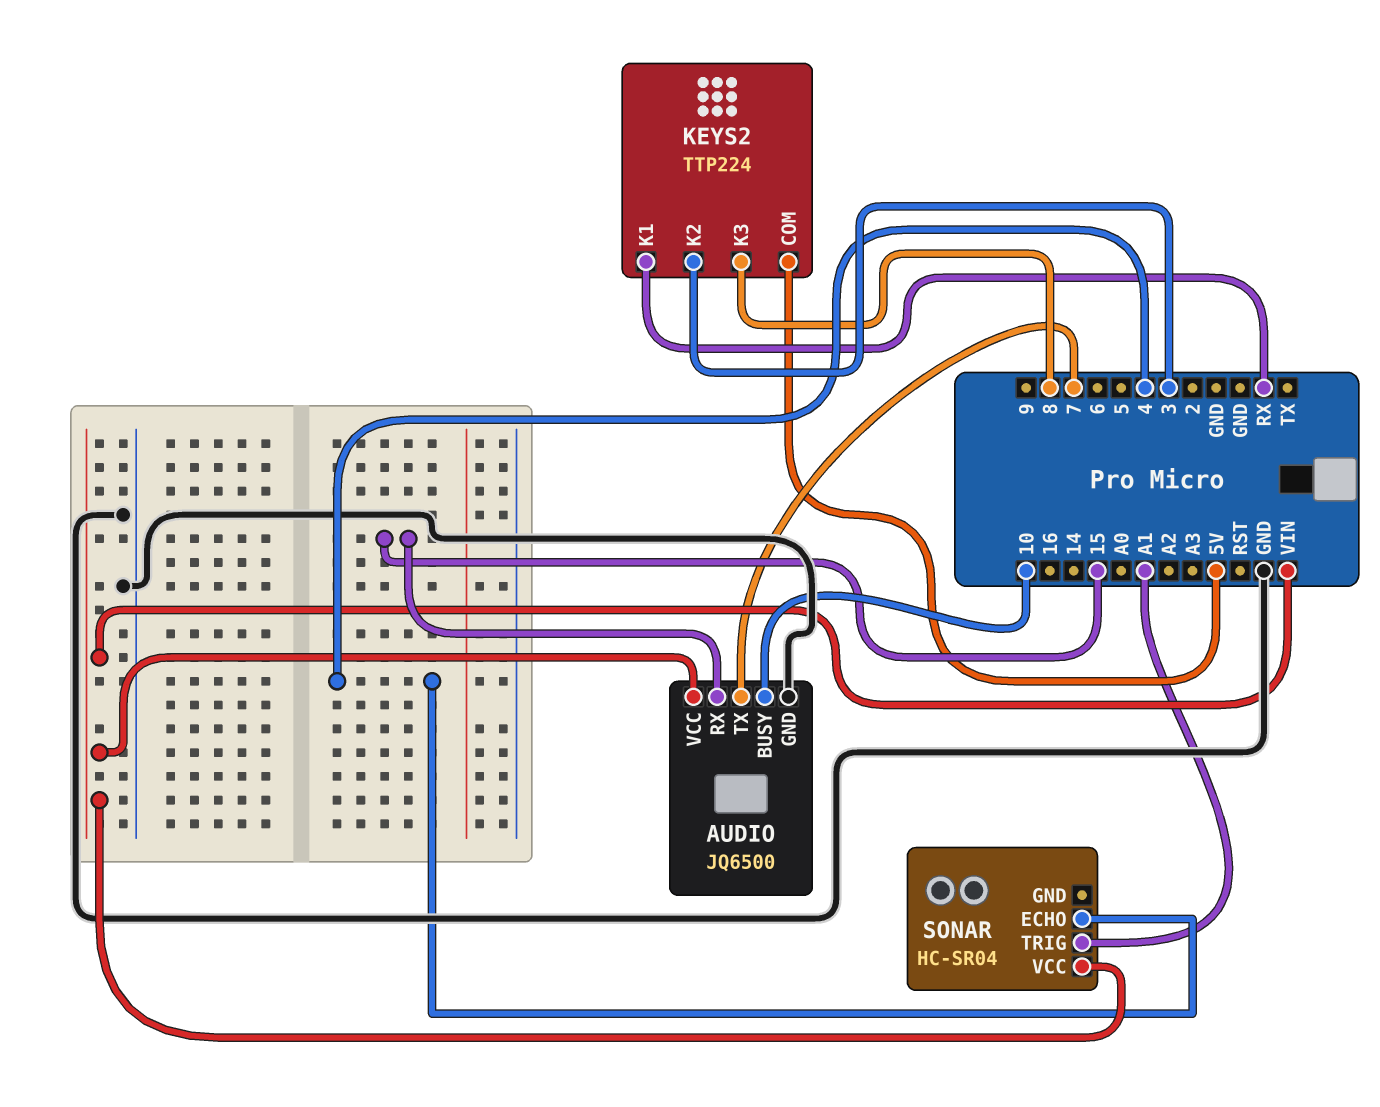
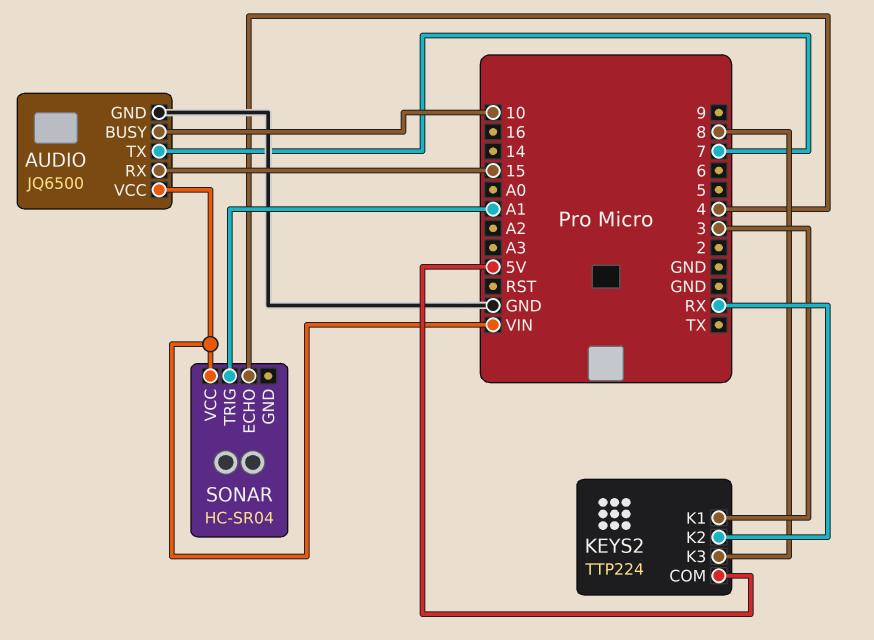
KEYS2 pin K1: RX -> 3
KEYS2 pin K2: 3 -> RX

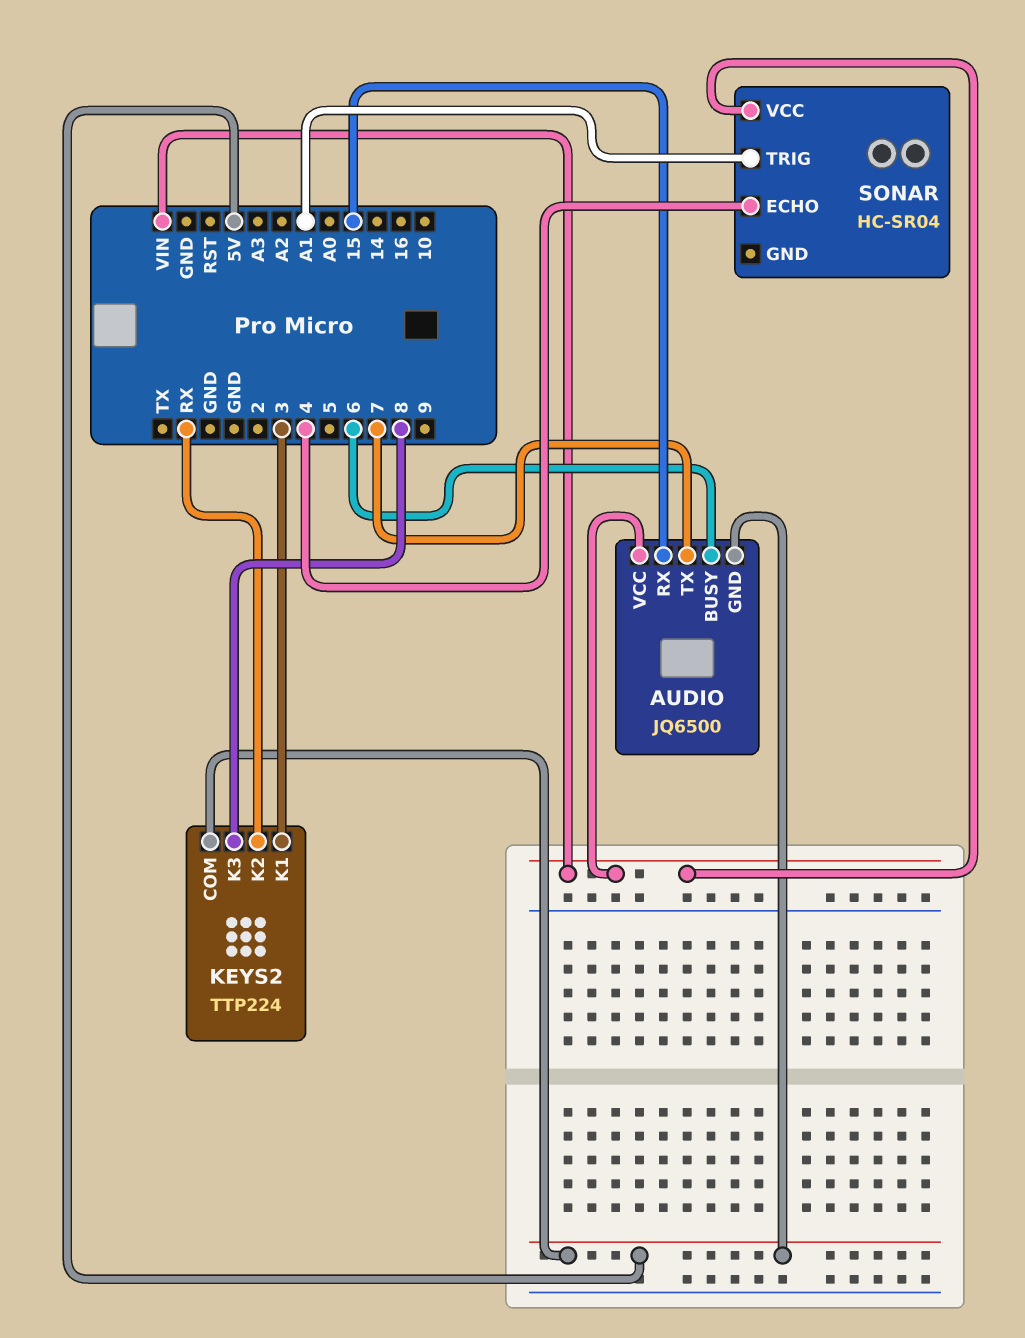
AUDIO pin BUSY: 10 -> 6
AUDIO pin GND: GND -> 5V

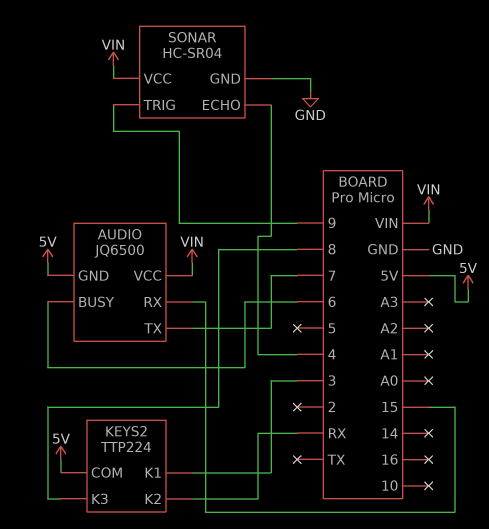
SONAR pin GND: none -> GND
SONAR pin TRIG: A1 -> 9

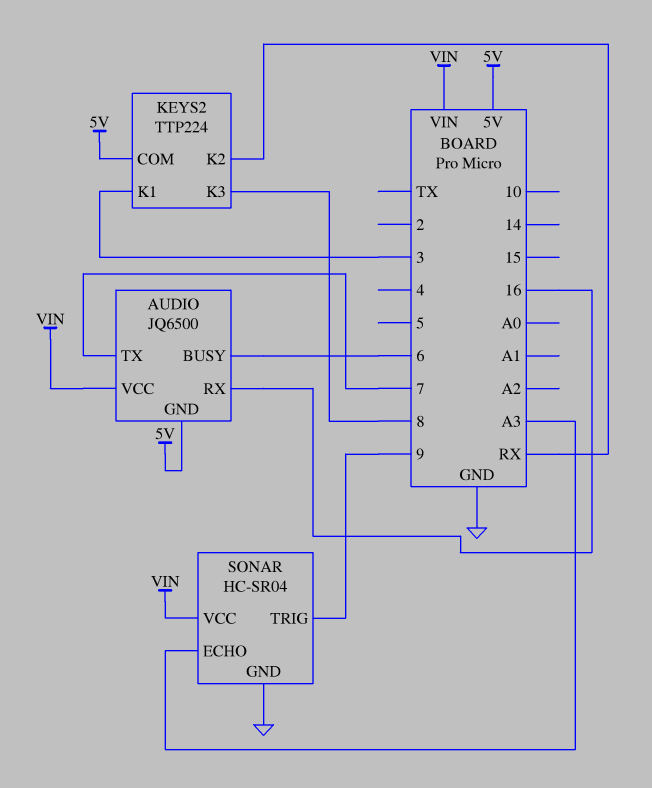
AUDIO pin RX: 15 -> 16
SONAR pin ECHO: 4 -> A3

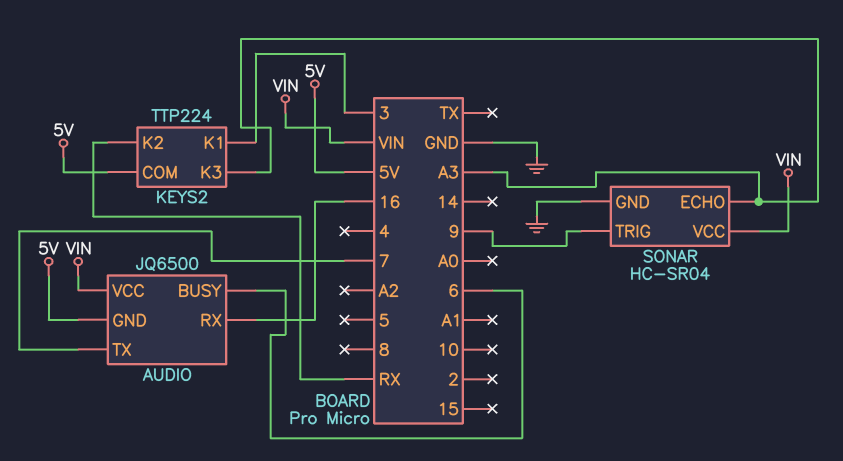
KEYS2 pin K3: 8 -> A3

